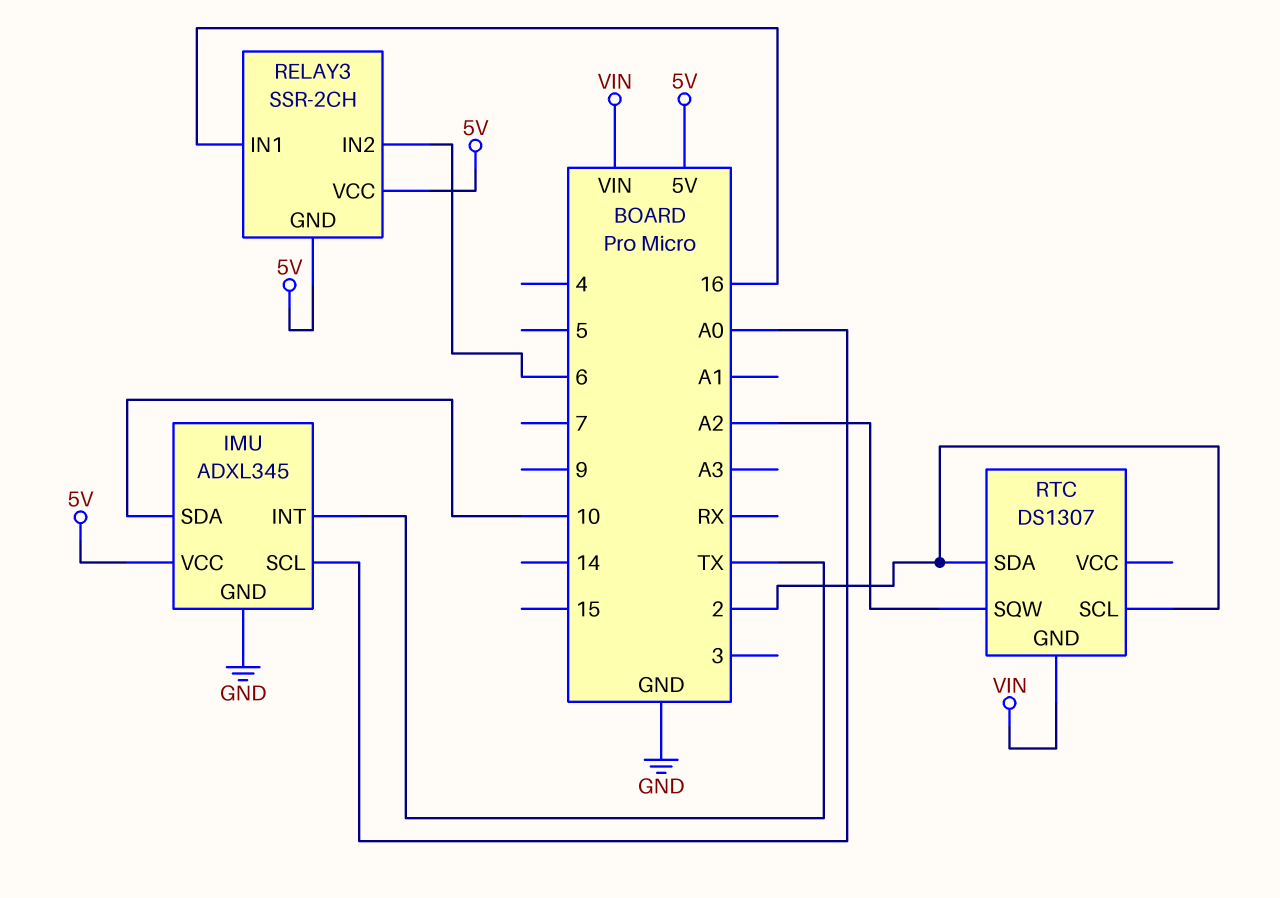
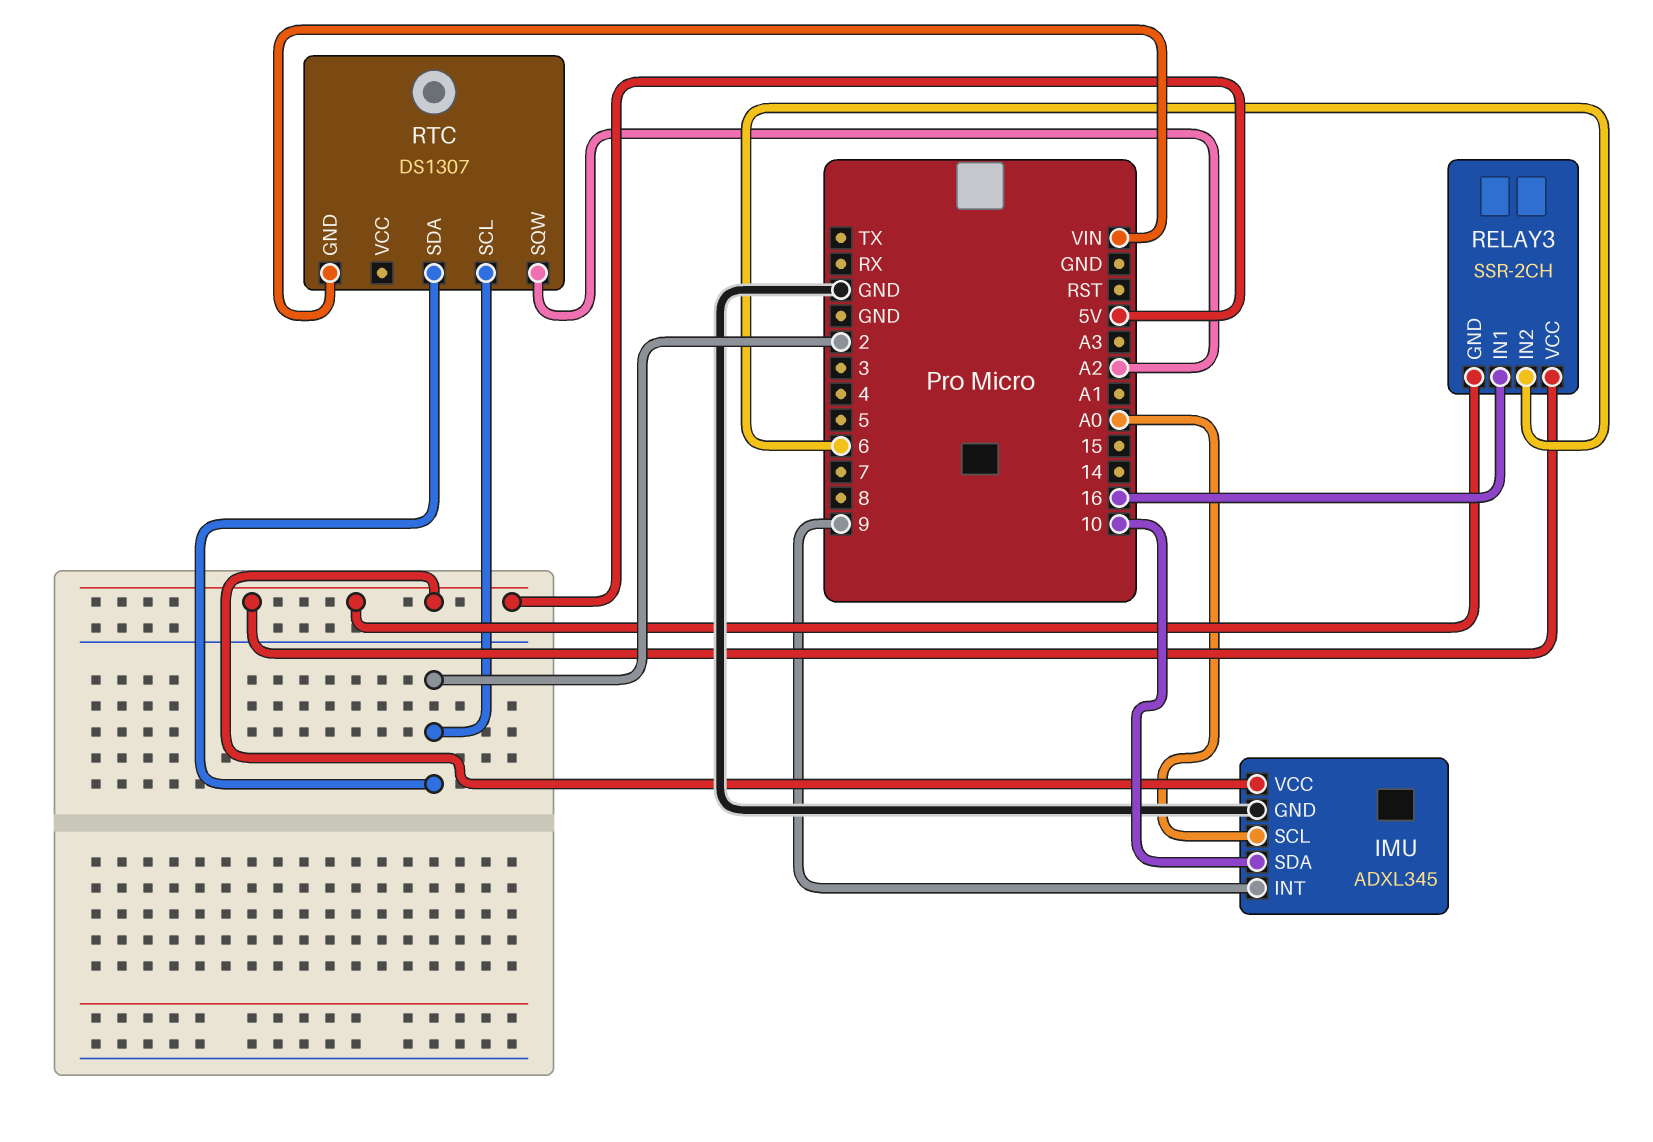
IMU pin INT: TX -> 9

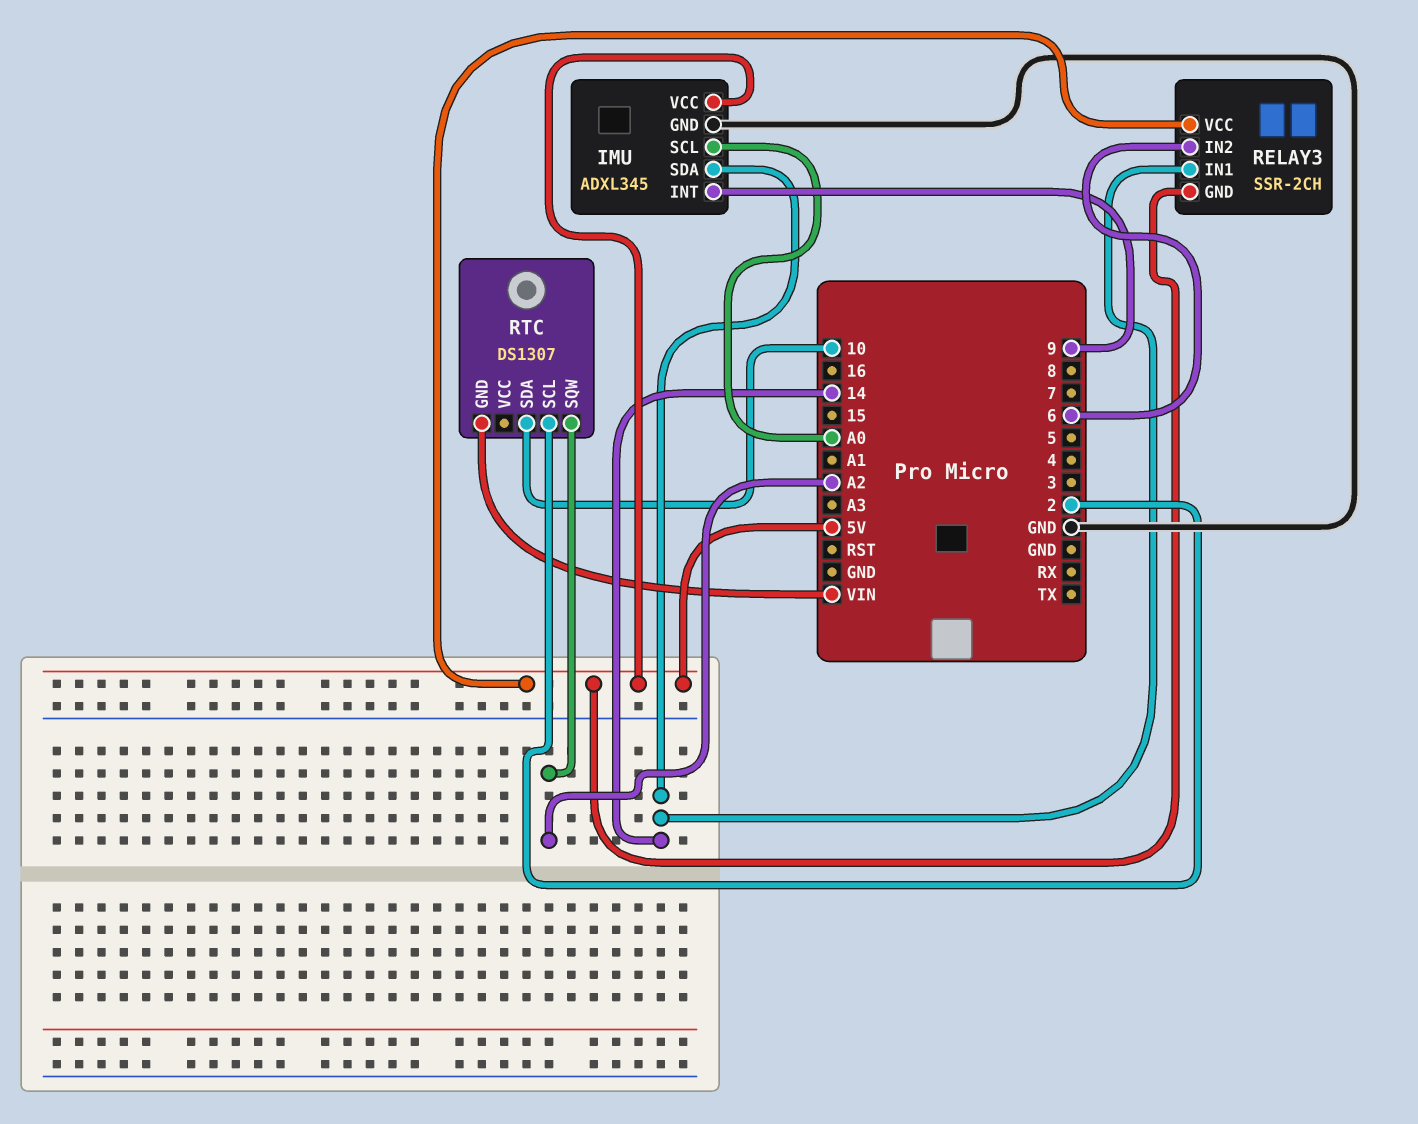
IMU pin SDA: 10 -> 14
RELAY3 pin IN1: 16 -> 14
RTC pin SDA: 2 -> 10

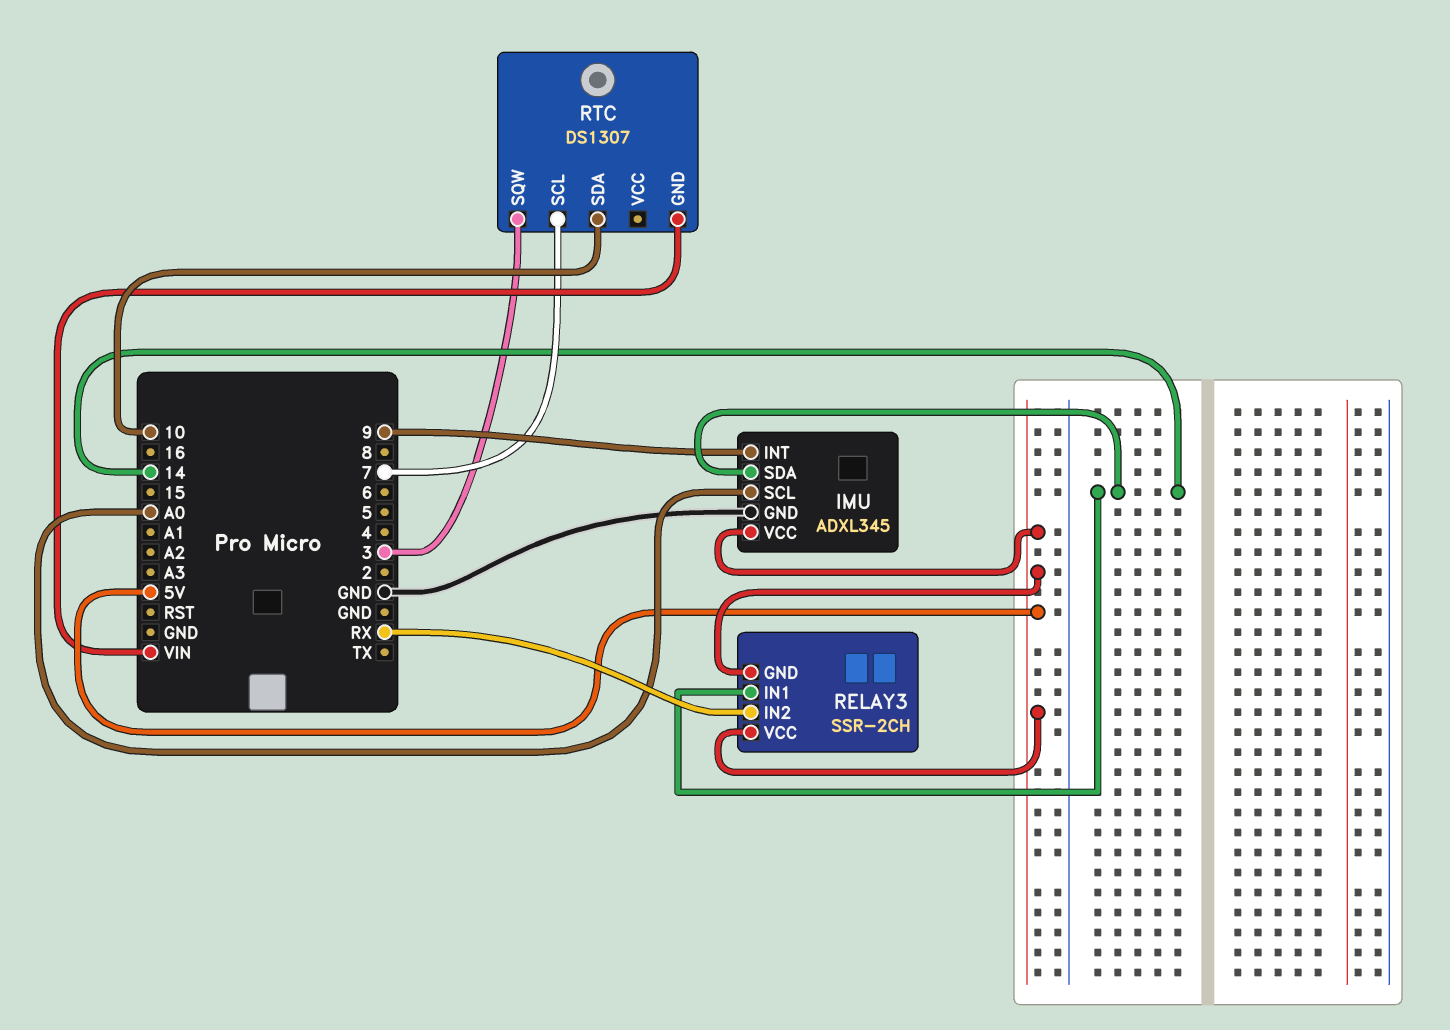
RELAY3 pin IN2: 6 -> RX
RTC pin SCL: 2 -> 7
RTC pin SQW: A2 -> 3

